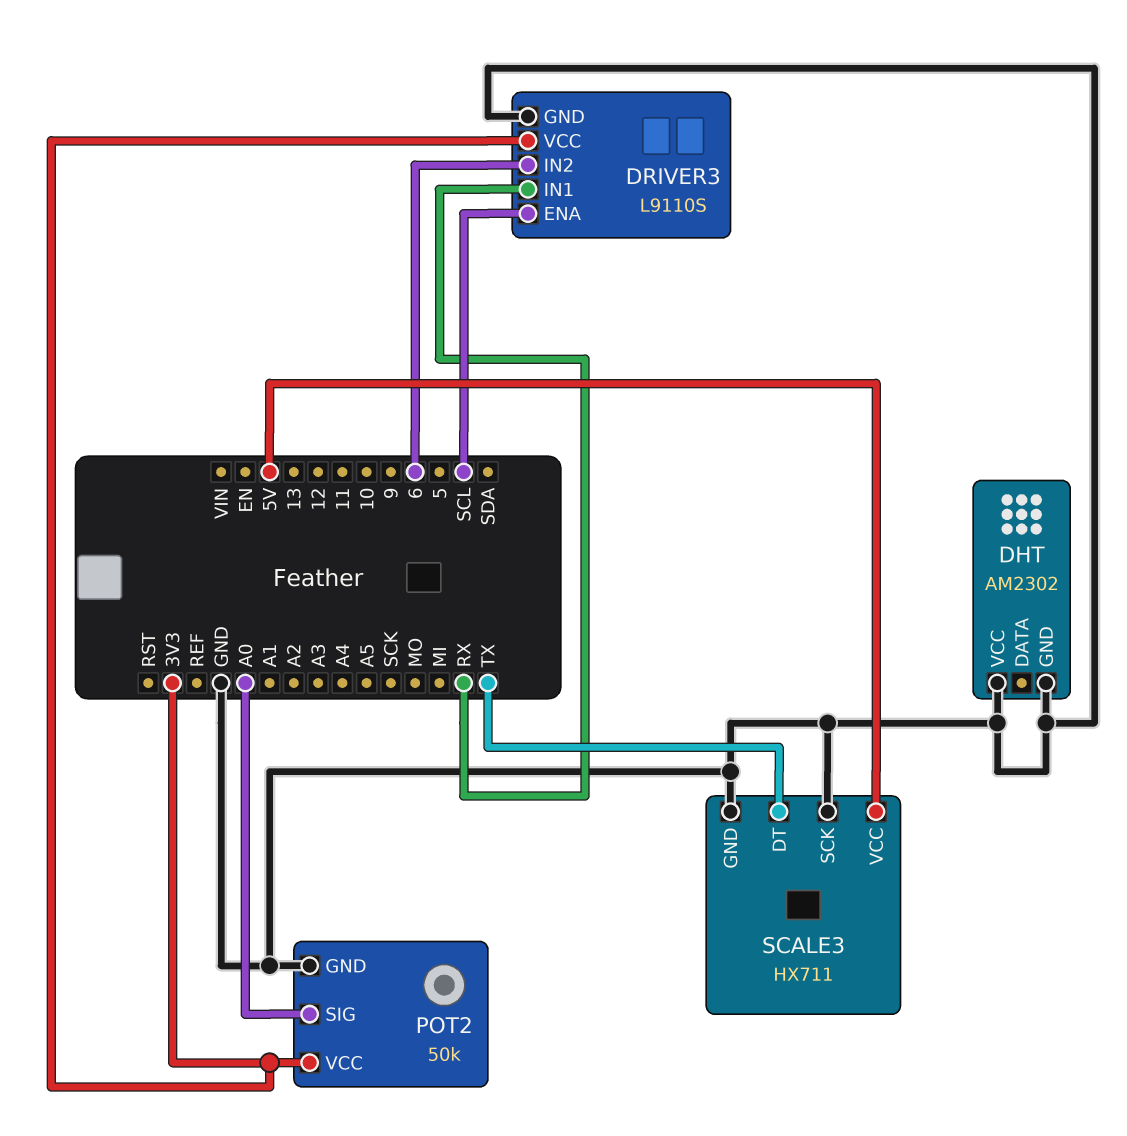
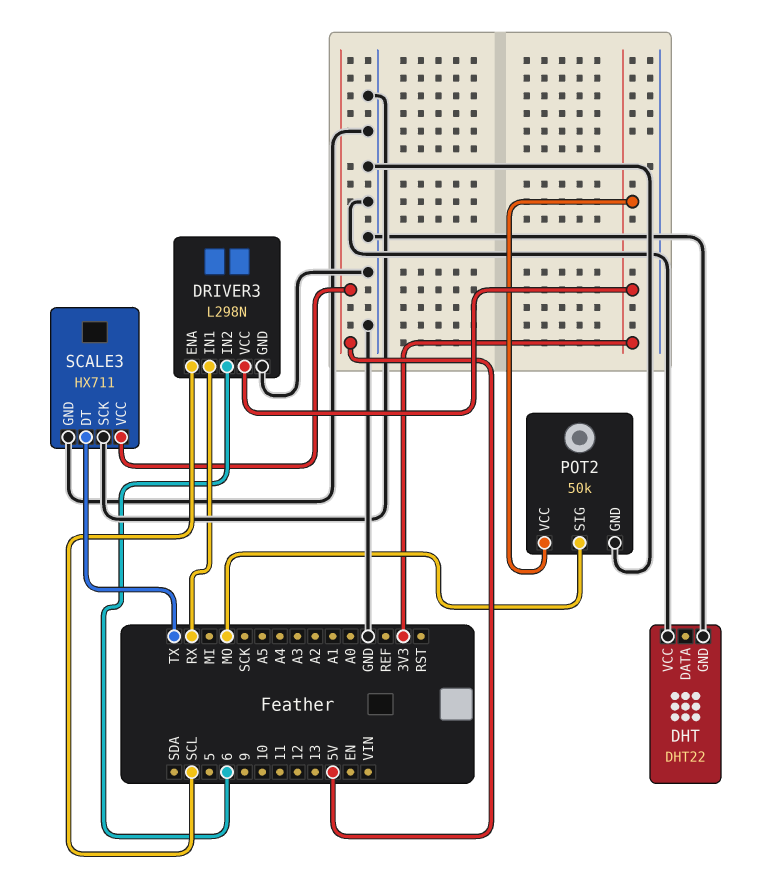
DHT: AM2302 -> DHT22
DRIVER3: L9110S -> L298N
POT2 pin SIG: A0 -> MO

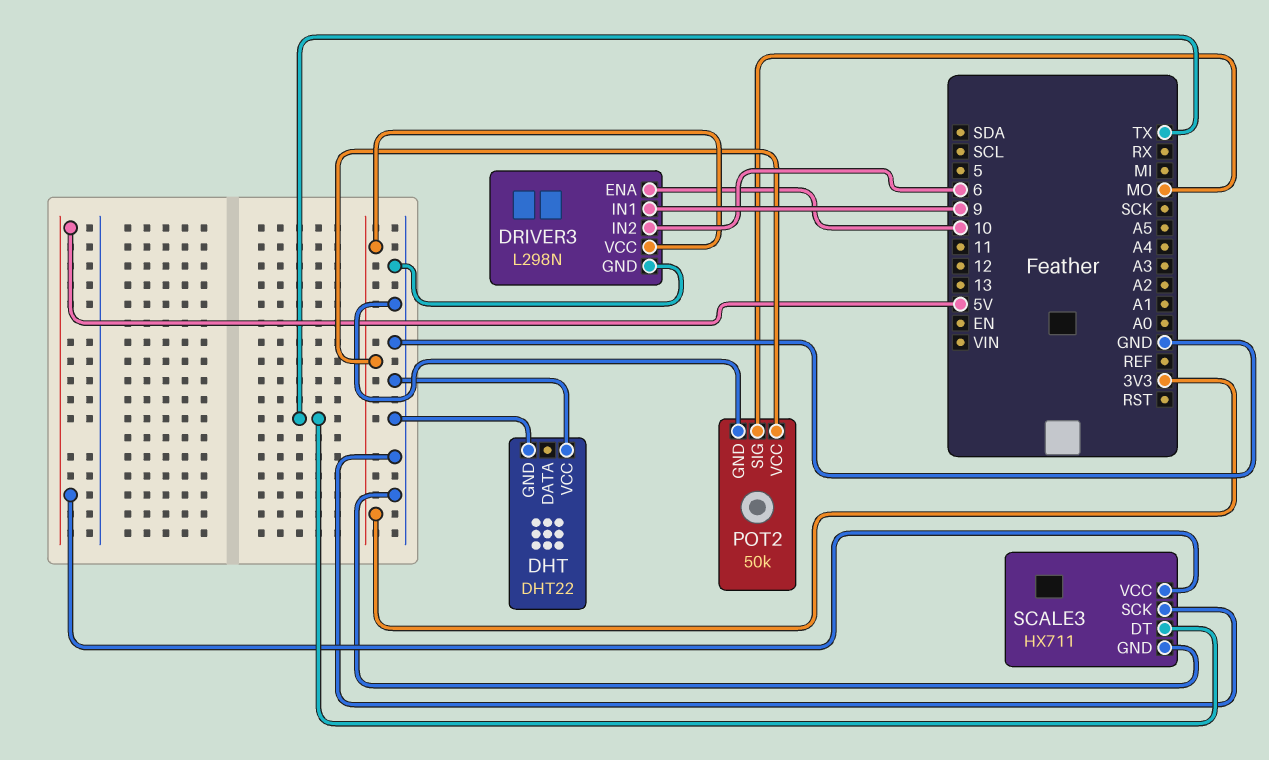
DRIVER3 pin ENA: SCL -> 10
DRIVER3 pin IN1: RX -> 9

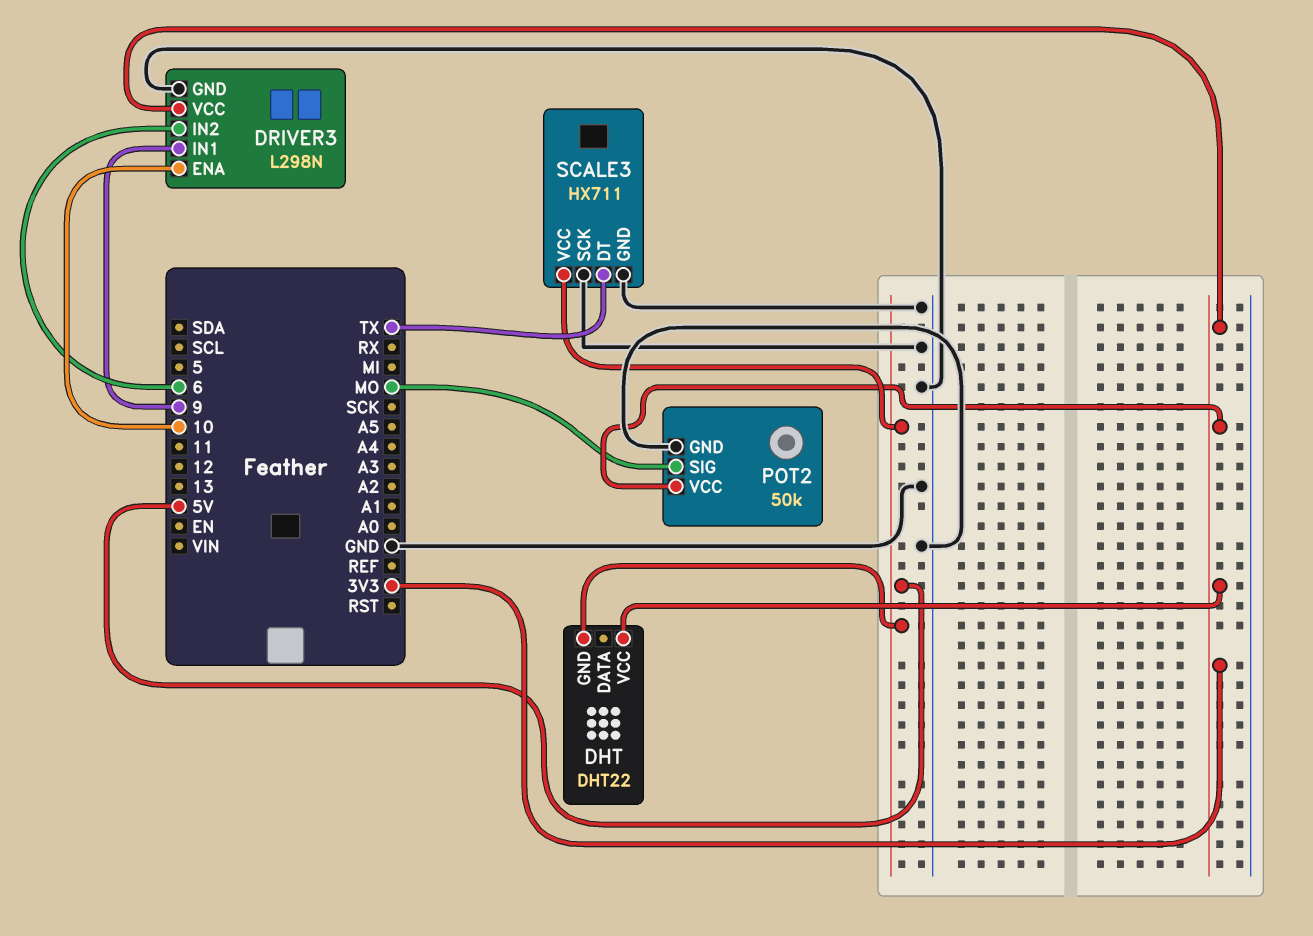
DHT pin GND: GND -> 5V
DHT pin VCC: GND -> 3V3

